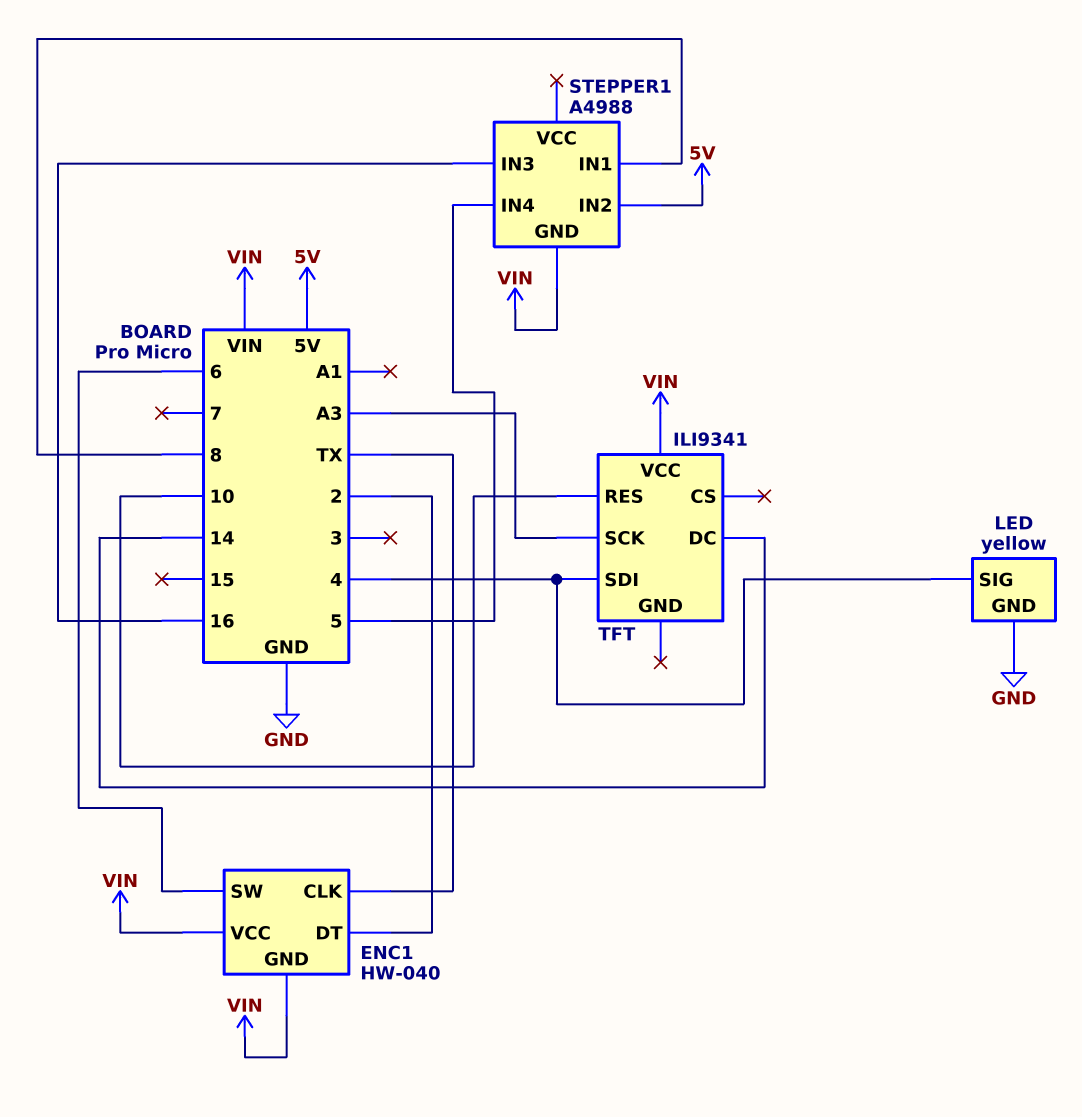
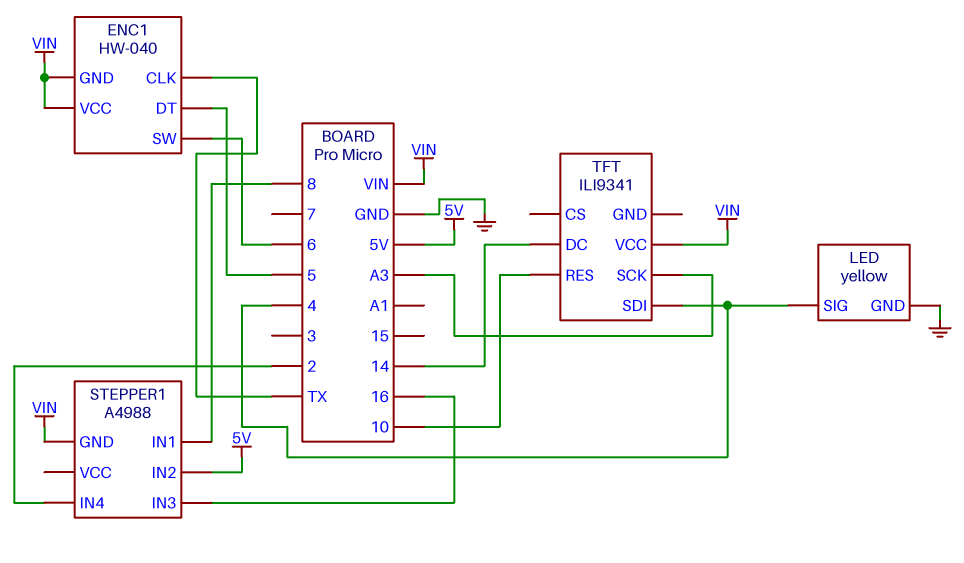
ENC1 pin DT: 2 -> 5
STEPPER1 pin IN4: 5 -> 2

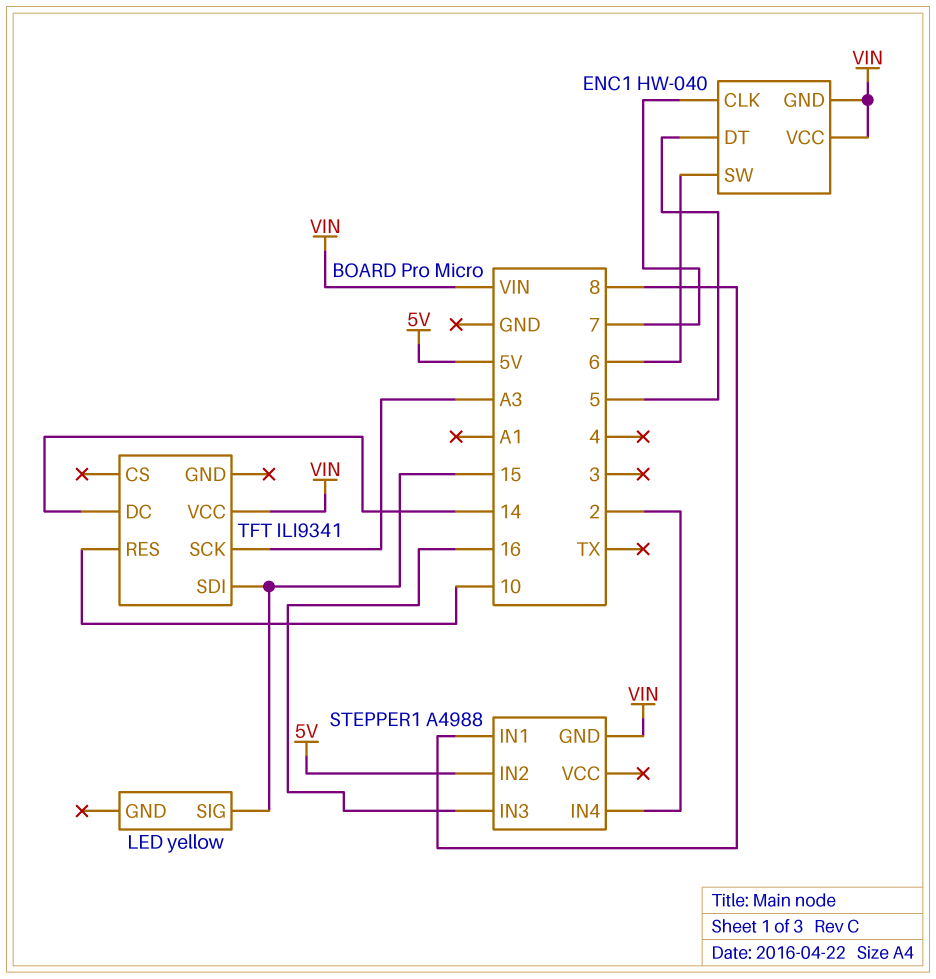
ENC1 pin CLK: TX -> 7
LED pin GND: GND -> none
LED pin SIG: 4 -> 15
TFT pin SDI: 4 -> 15

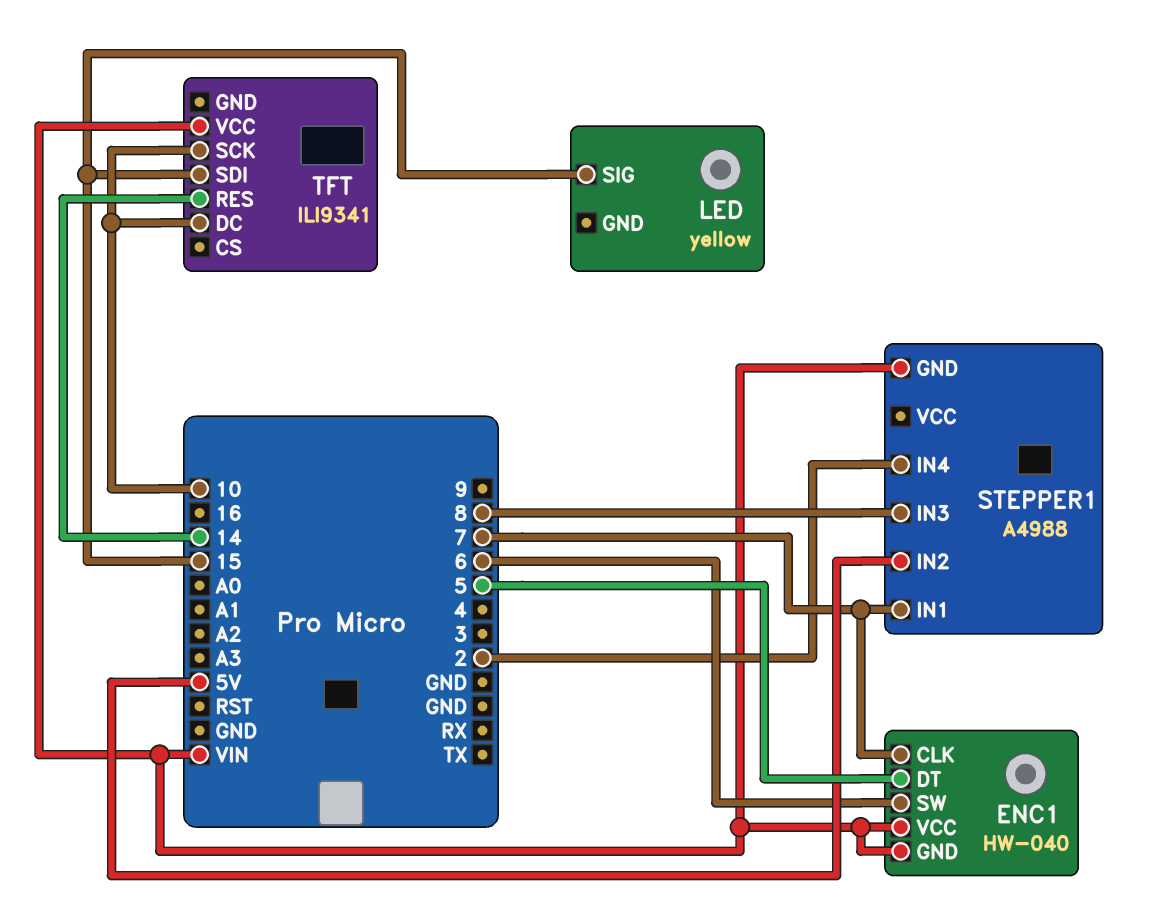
STEPPER1 pin IN1: 8 -> 7
STEPPER1 pin IN3: 16 -> 8
TFT pin DC: 14 -> 10
TFT pin RES: 10 -> 14
TFT pin SCK: A3 -> 10

